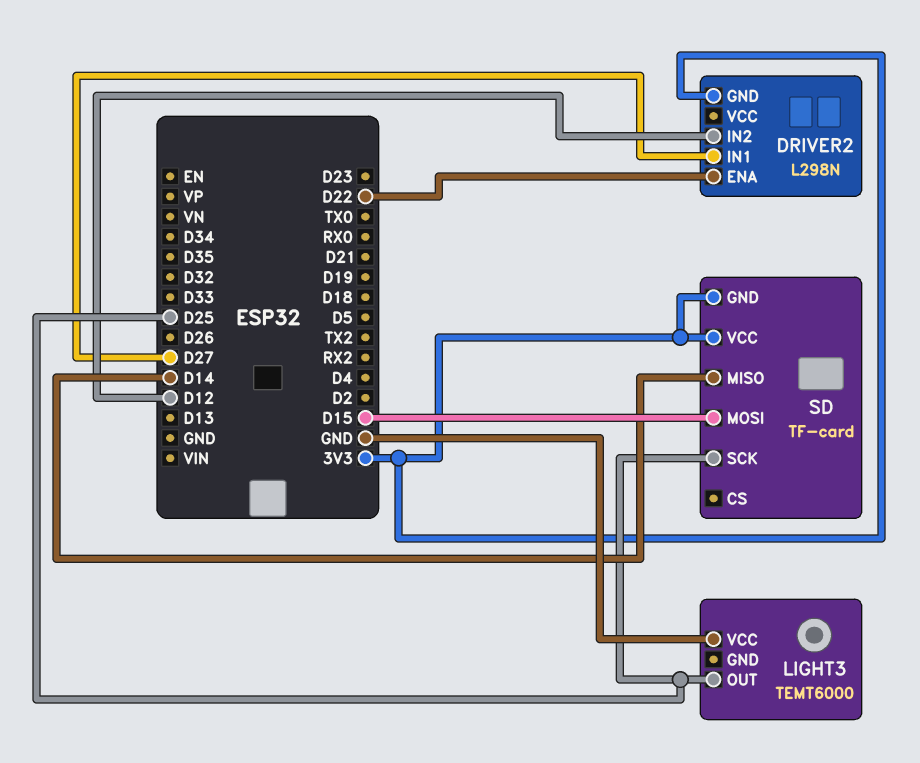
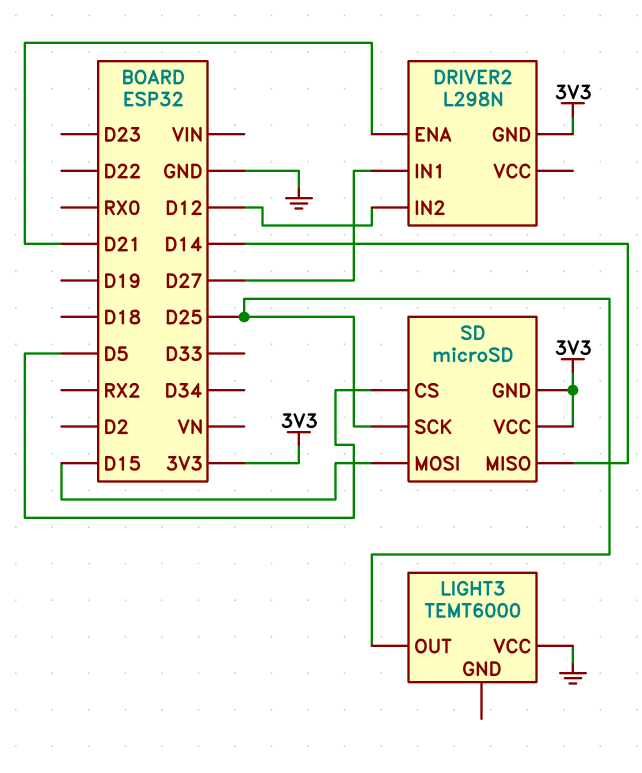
DRIVER2 pin ENA: D22 -> D21
SD: TF-card -> microSD
SD pin CS: none -> D5

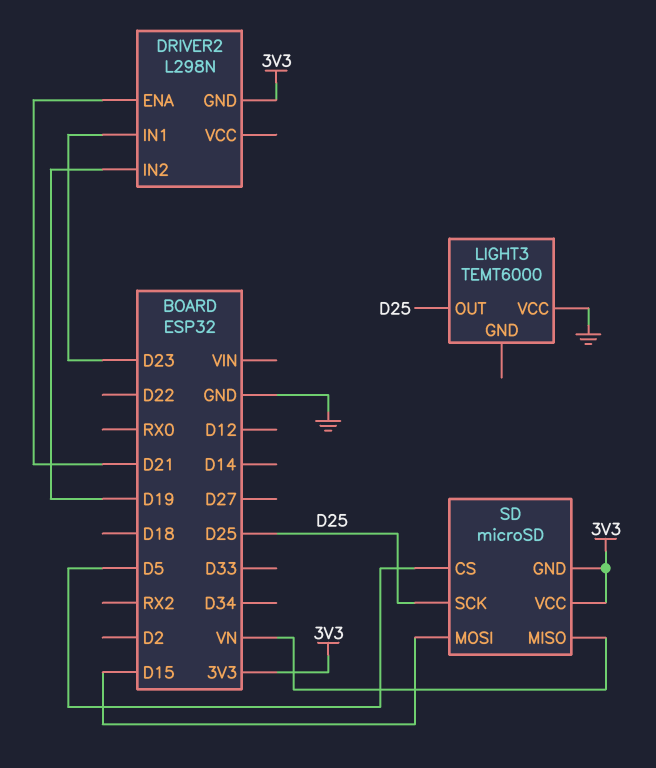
DRIVER2 pin IN1: D27 -> D23
DRIVER2 pin IN2: D12 -> D19
SD pin MISO: D14 -> VN

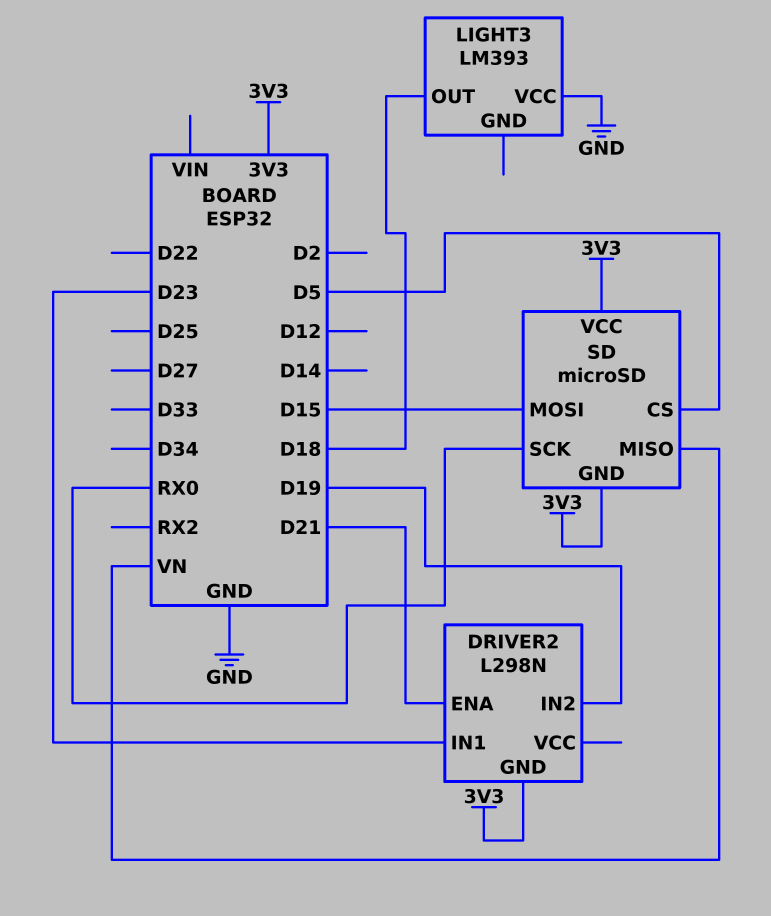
LIGHT3: TEMT6000 -> LM393
LIGHT3 pin OUT: D25 -> D18
SD pin SCK: D25 -> RX0

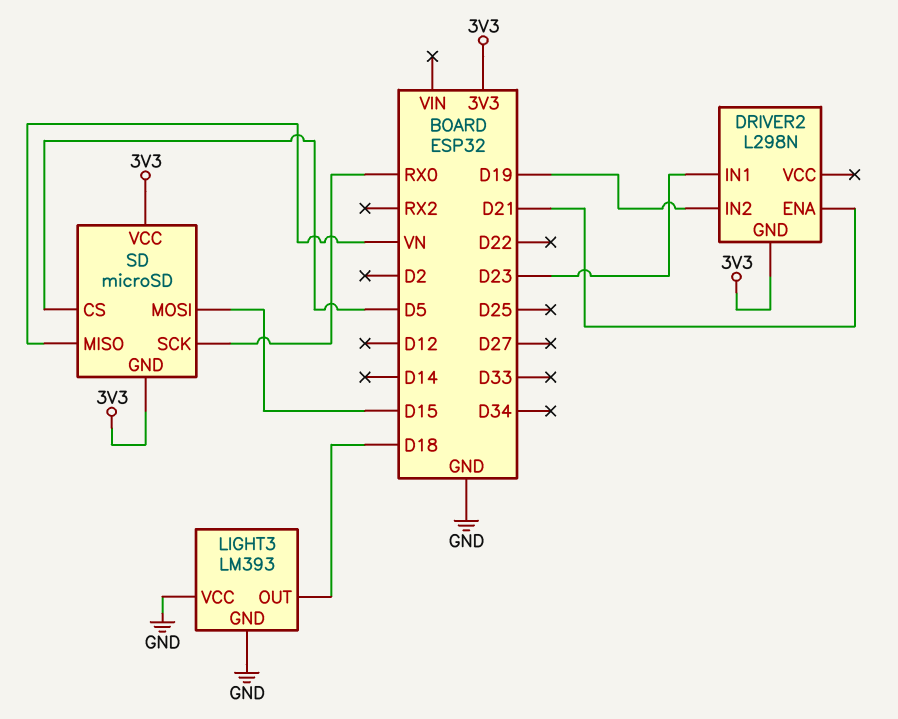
LIGHT3 pin GND: none -> GND

